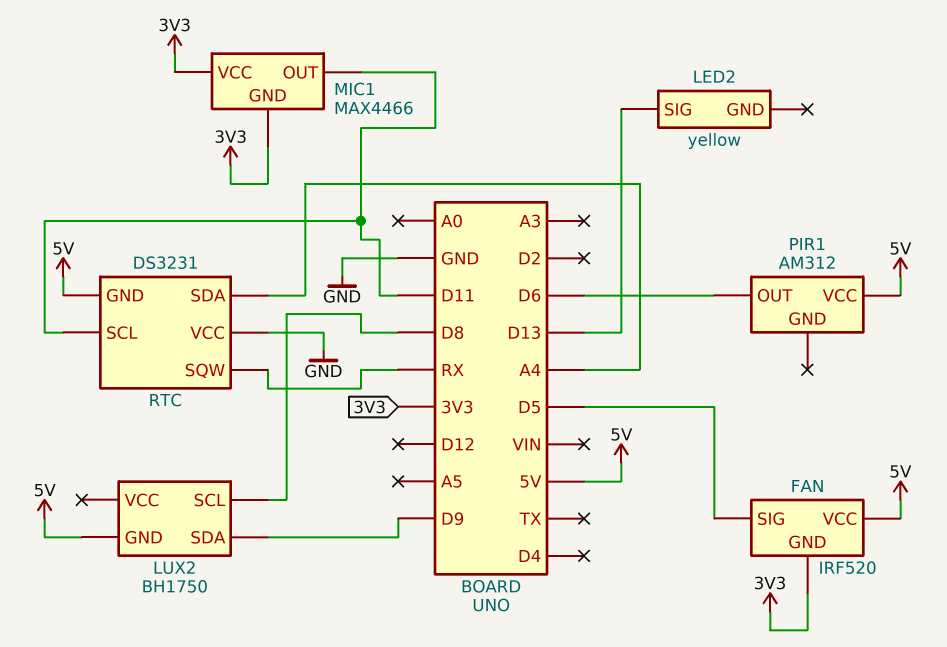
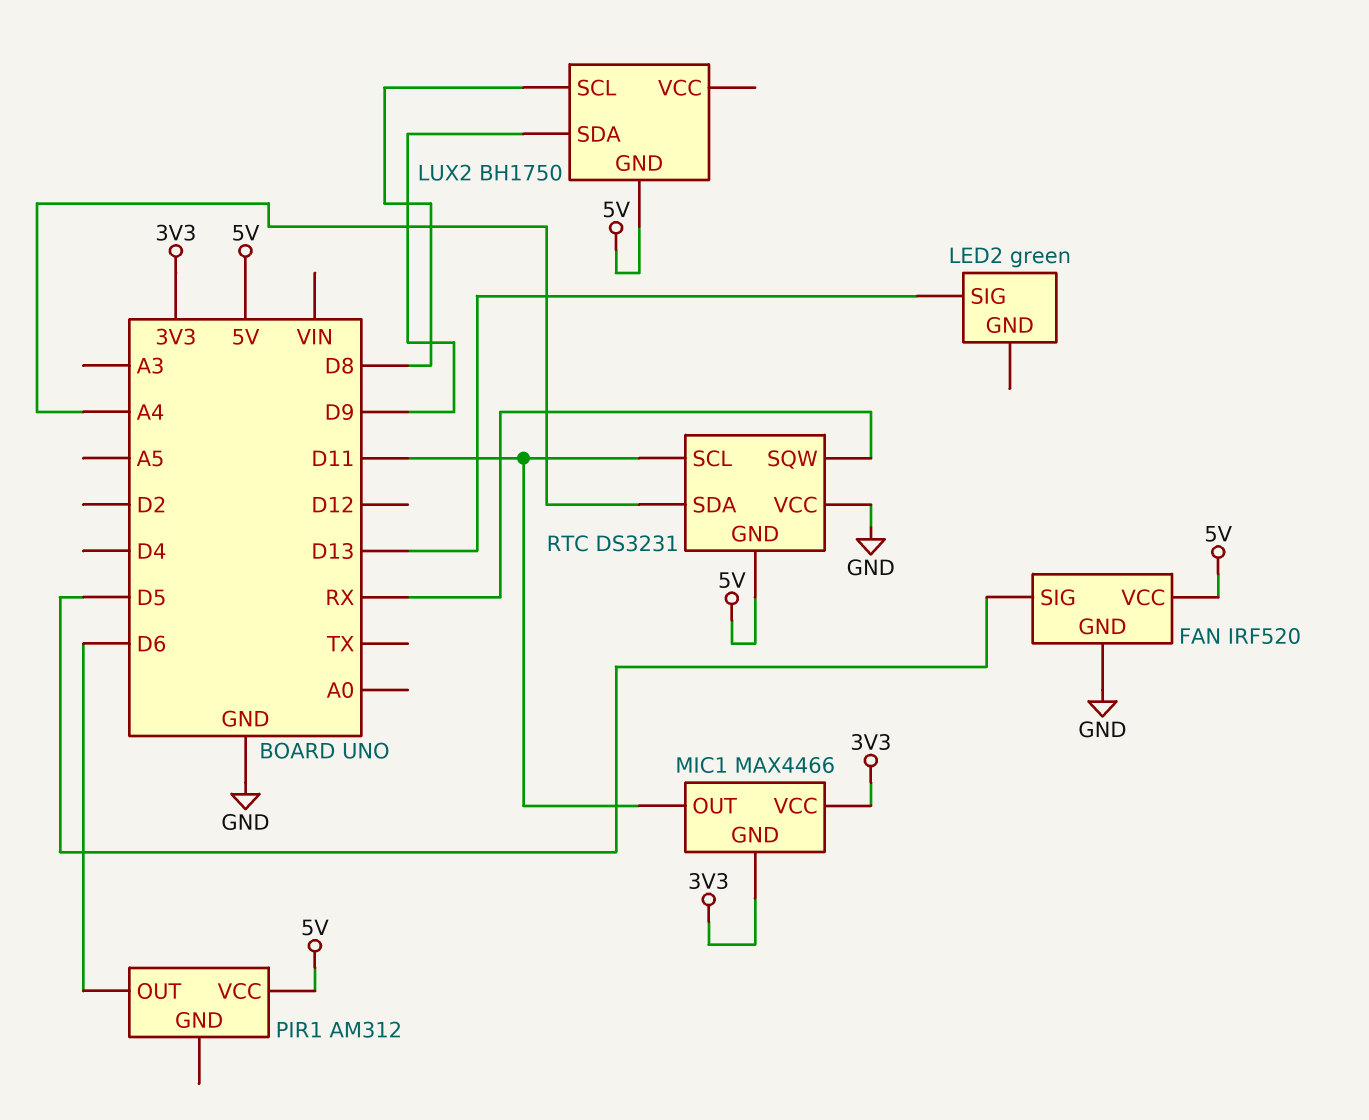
FAN pin GND: 3V3 -> GND
LED2: yellow -> green

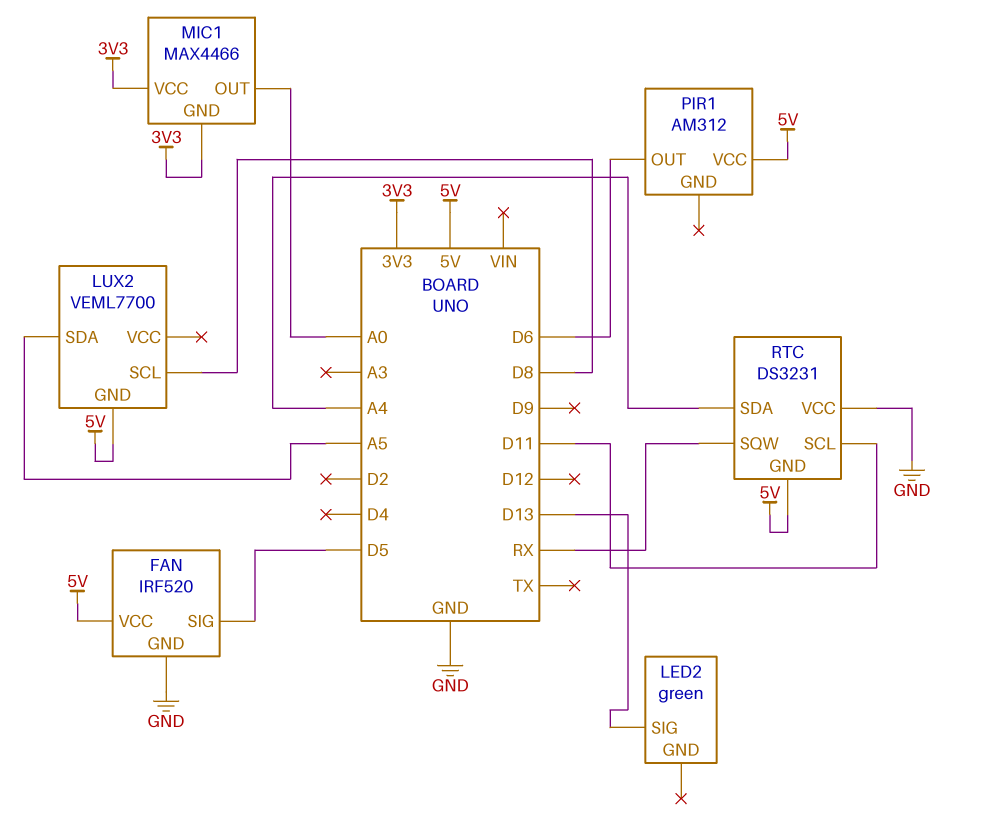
LUX2: BH1750 -> VEML7700
LUX2 pin SDA: D9 -> A5
MIC1 pin OUT: D11 -> A0

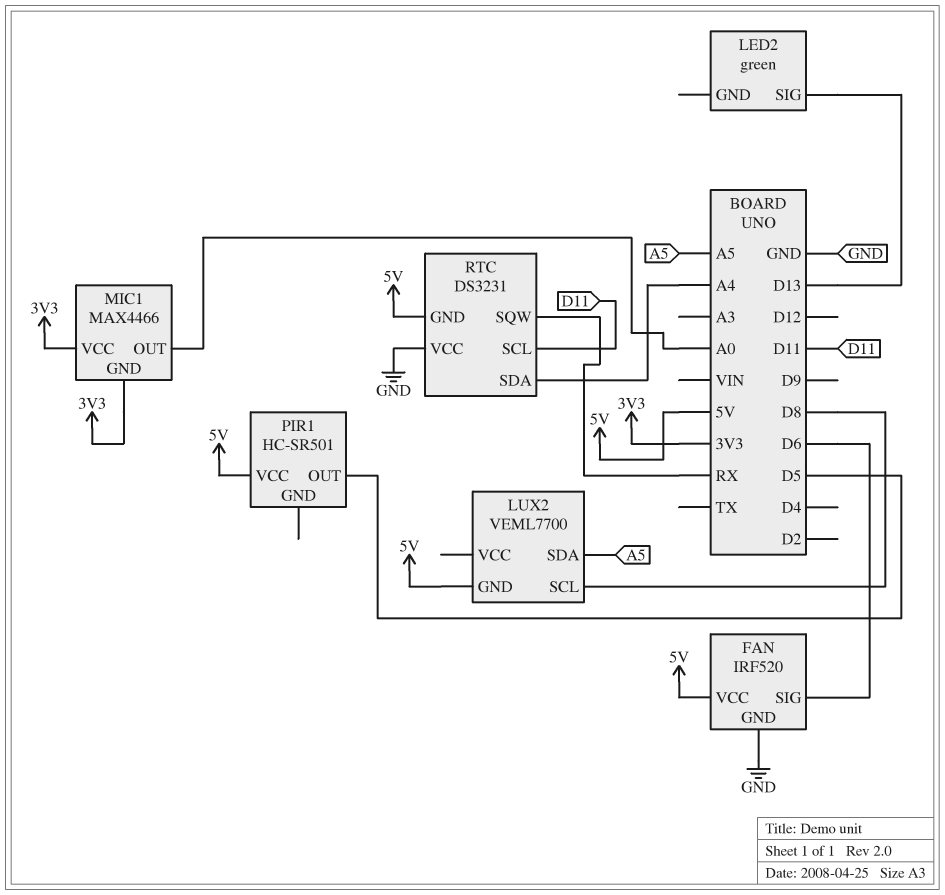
FAN pin SIG: D5 -> D6
PIR1: AM312 -> HC-SR501
PIR1 pin OUT: D6 -> D5

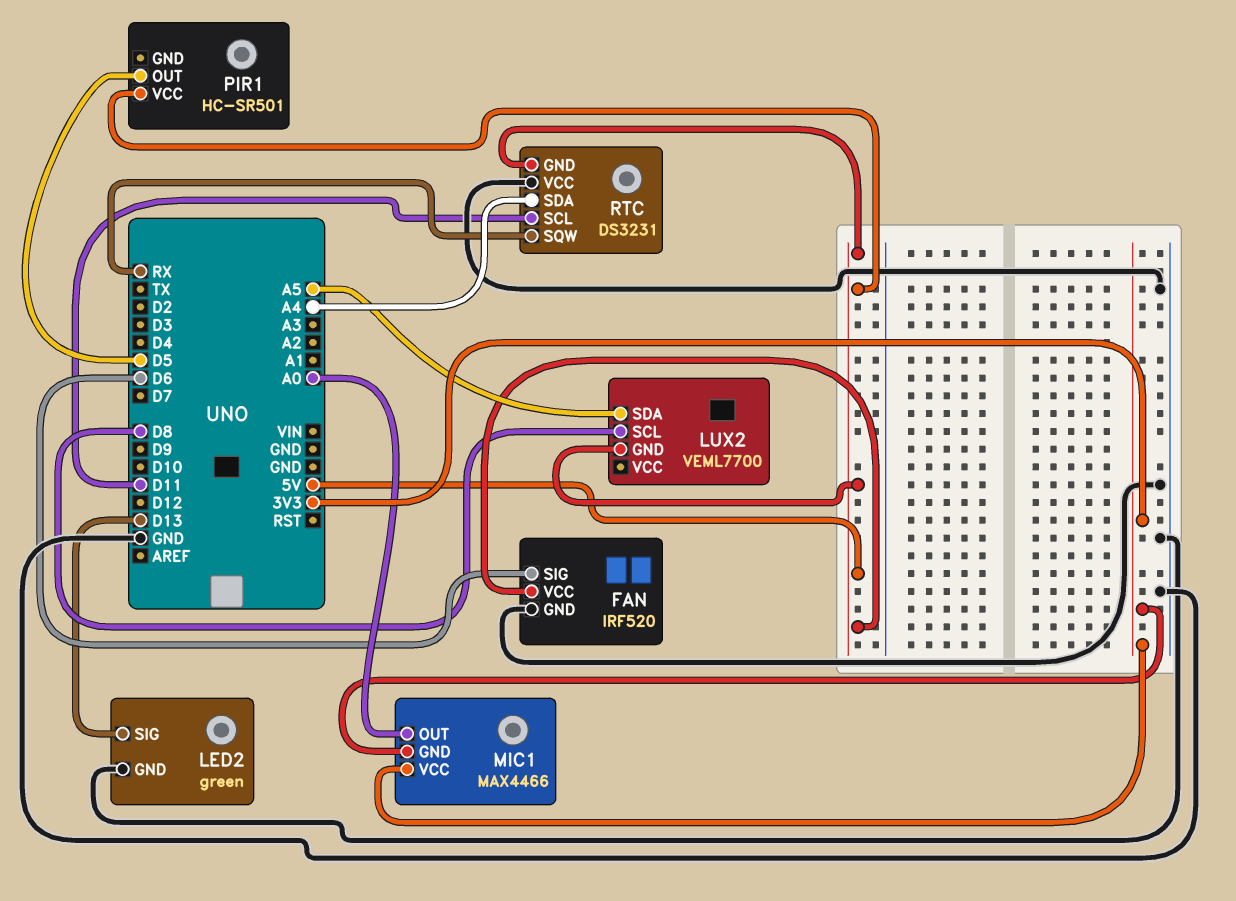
LED2 pin GND: none -> GND

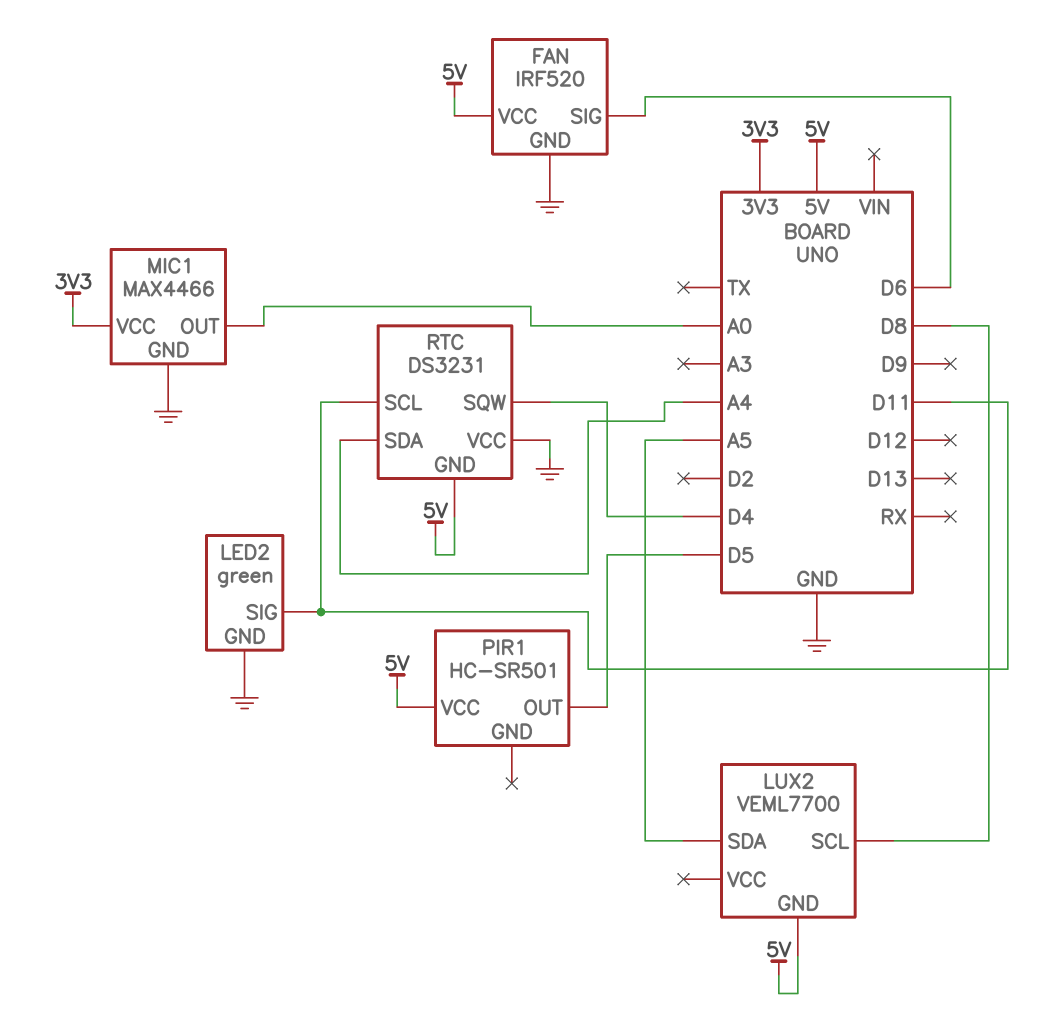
LED2 pin SIG: D13 -> D11
MIC1 pin GND: 3V3 -> GND
RTC pin SQW: RX -> D4

